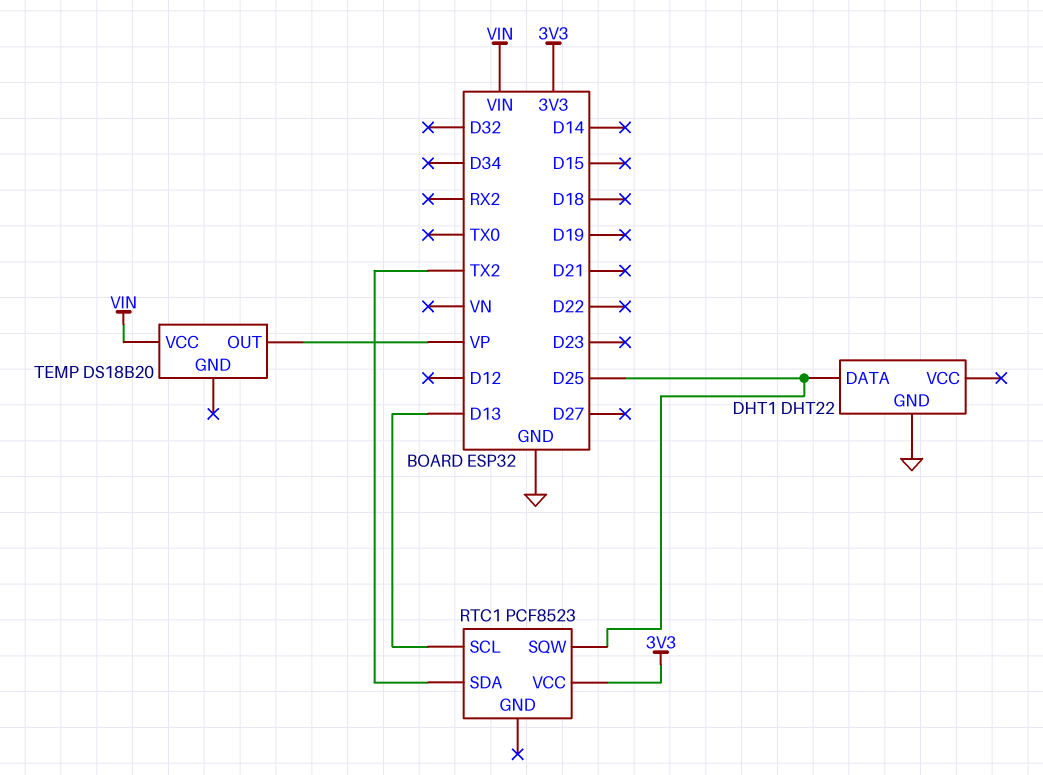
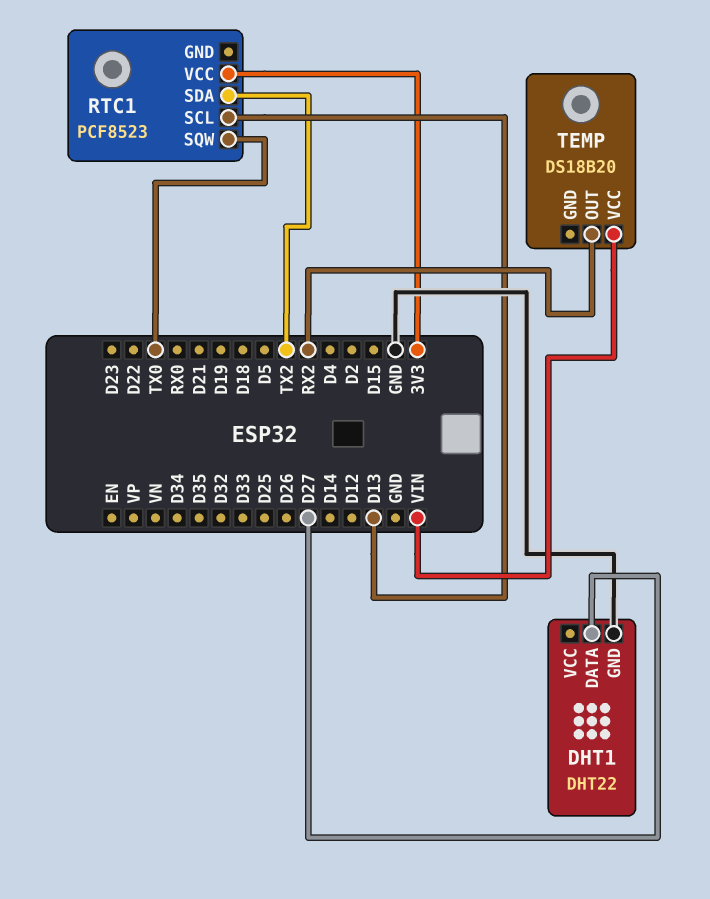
DHT1 pin DATA: D25 -> D27
RTC1 pin SQW: D25 -> TX0
TEMP pin OUT: VP -> RX2

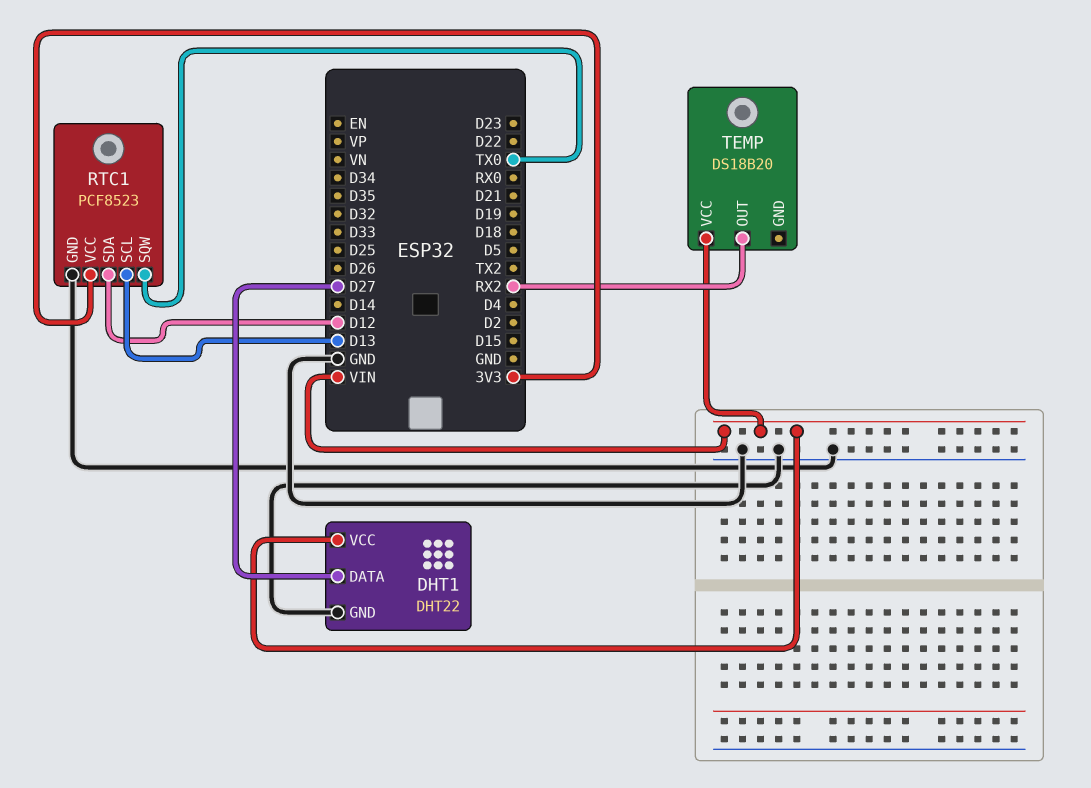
DHT1 pin VCC: none -> VIN
RTC1 pin GND: none -> GND
RTC1 pin SDA: TX2 -> D12

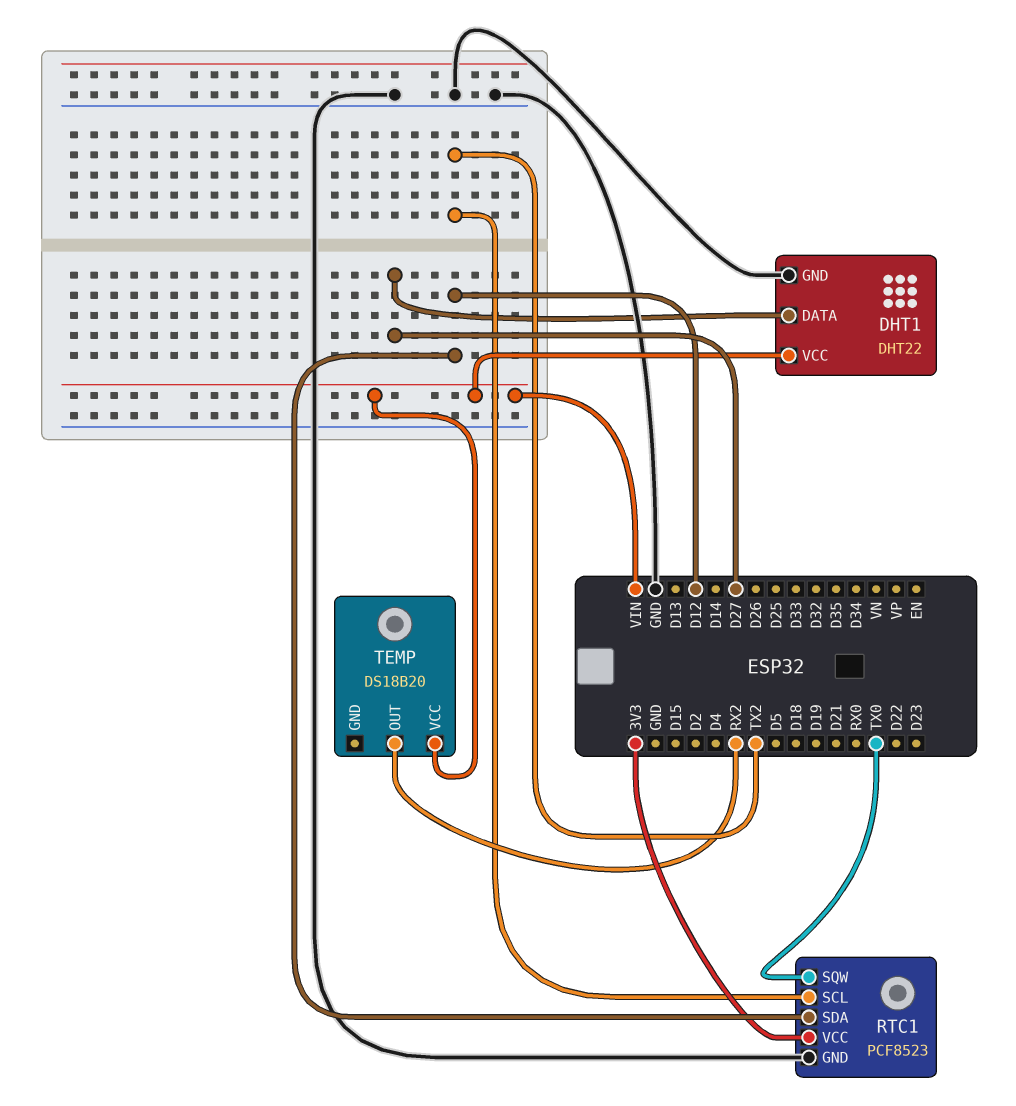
RTC1 pin SCL: D13 -> TX2

